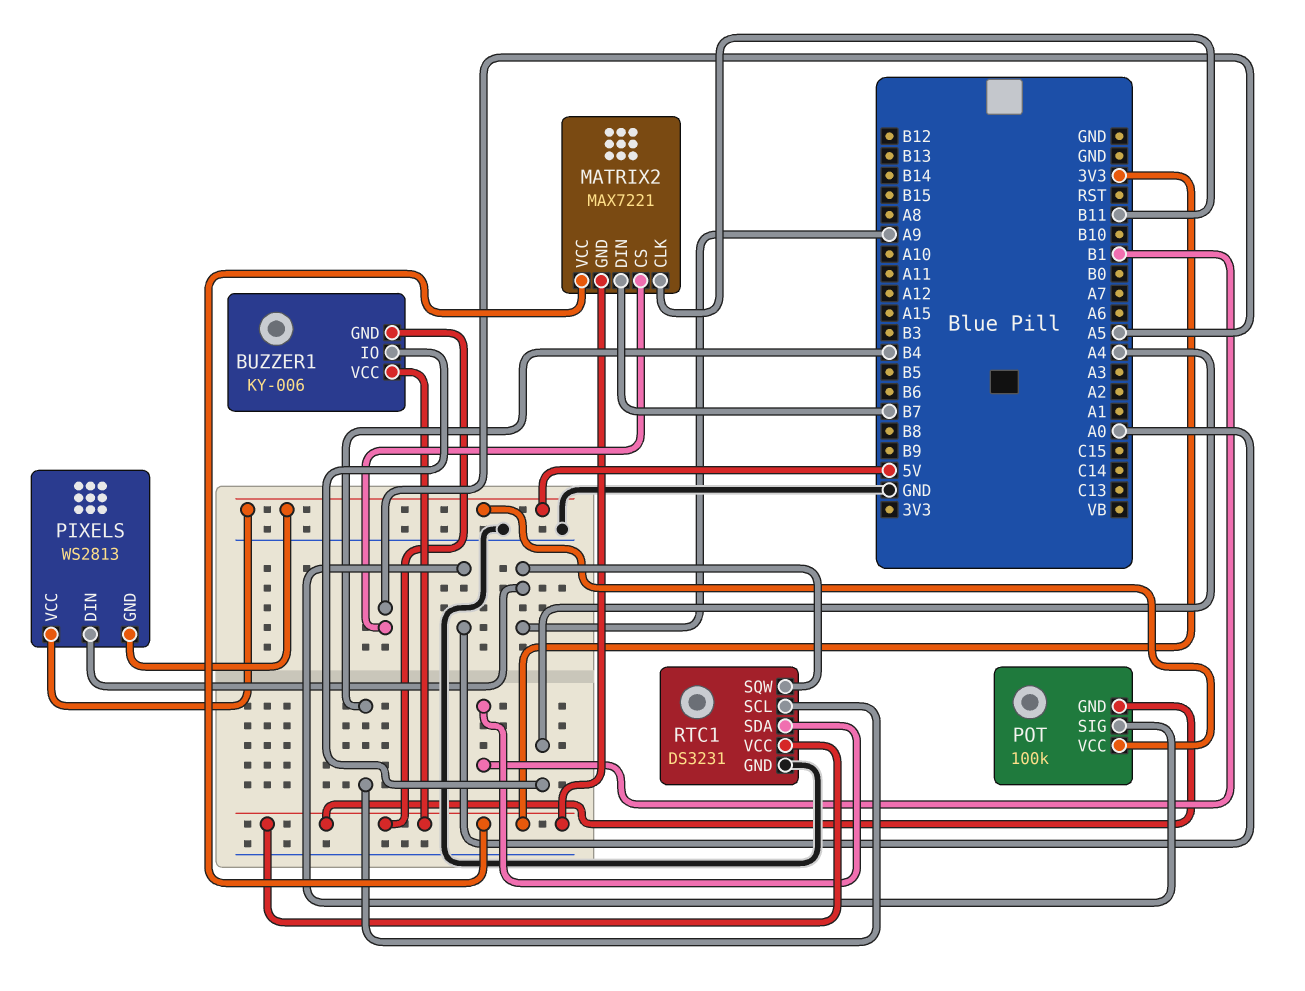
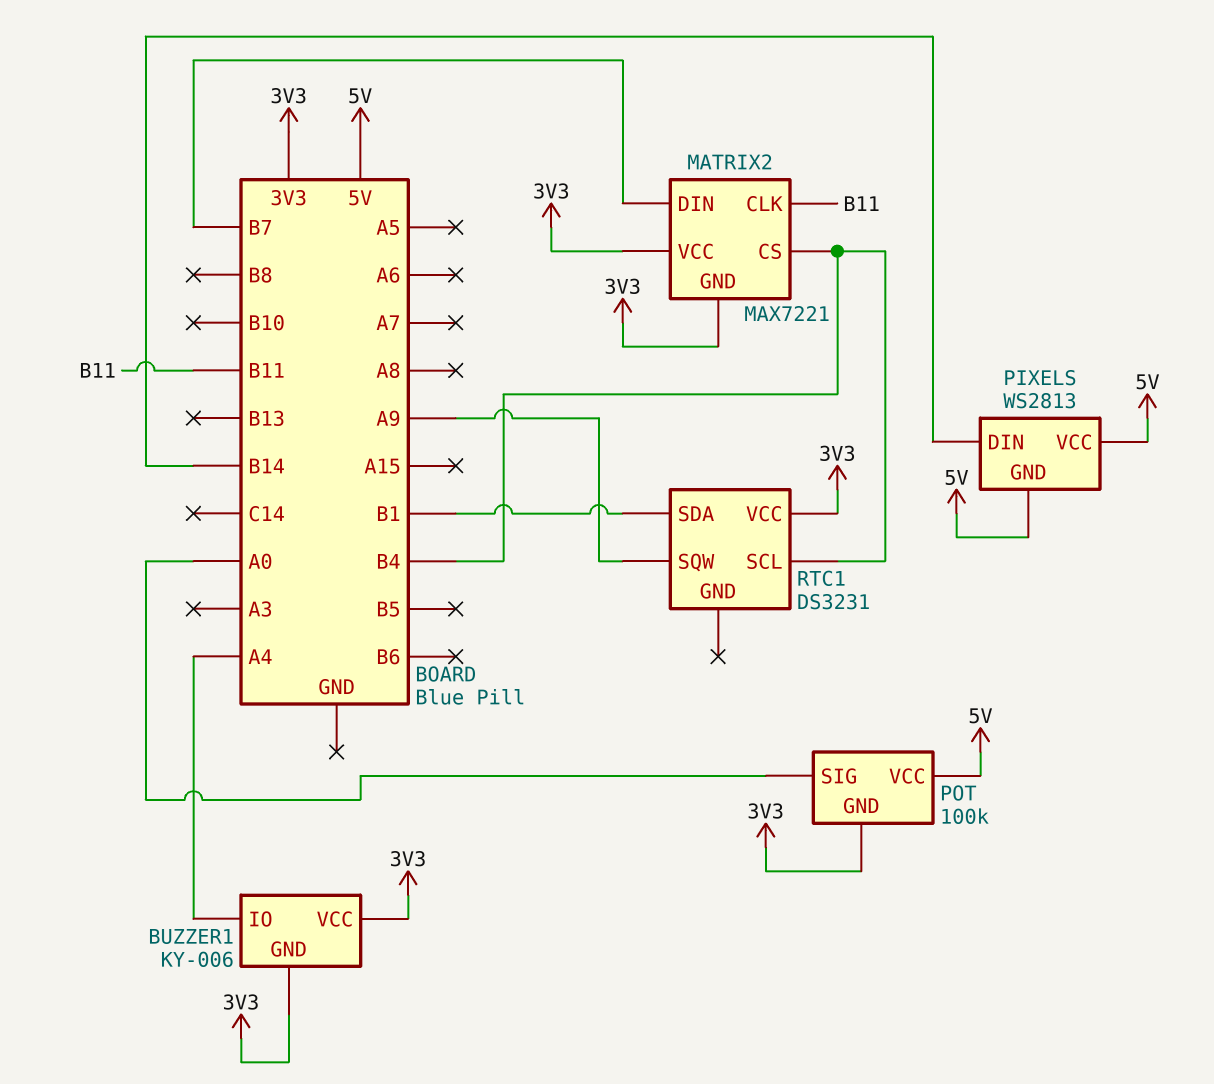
MATRIX2 pin CS: A5 -> B4
PIXELS pin DIN: A9 -> B14
RTC1 pin GND: GND -> none

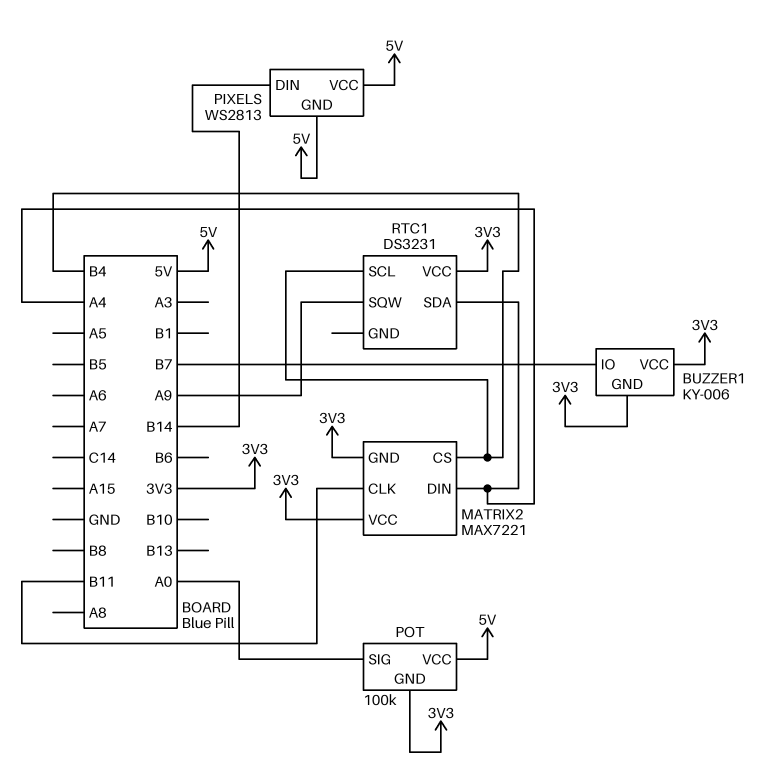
BUZZER1 pin IO: A4 -> B7
MATRIX2 pin DIN: B7 -> A4
RTC1 pin SDA: B1 -> A4

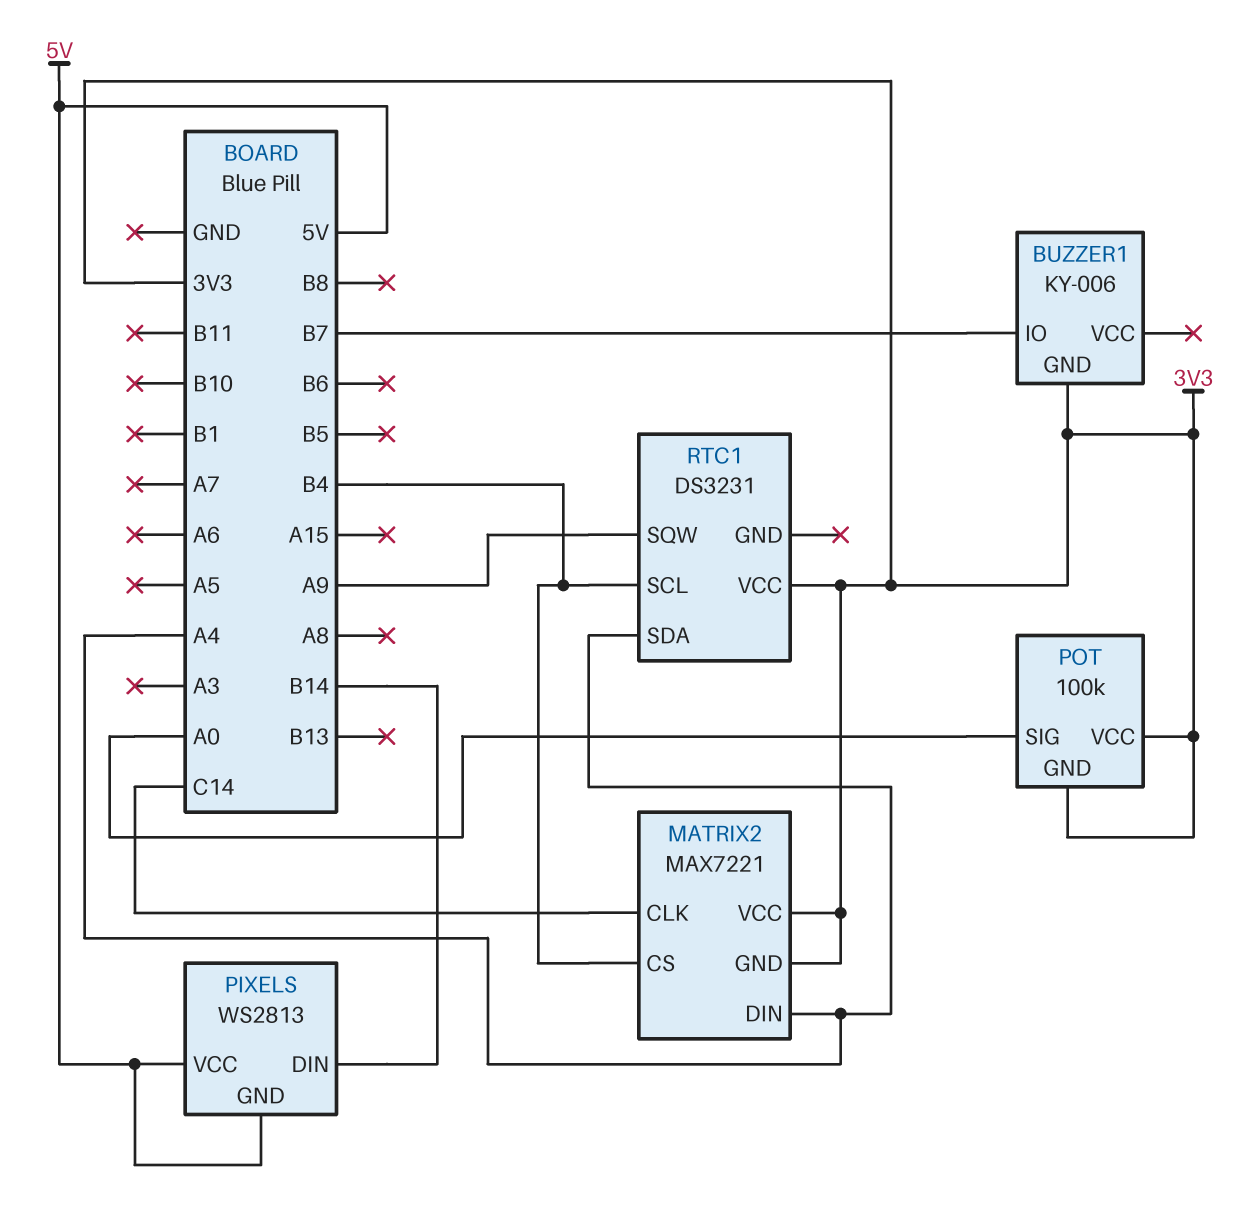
BUZZER1 pin VCC: 3V3 -> none
MATRIX2 pin CLK: B11 -> C14
POT pin VCC: 5V -> 3V3

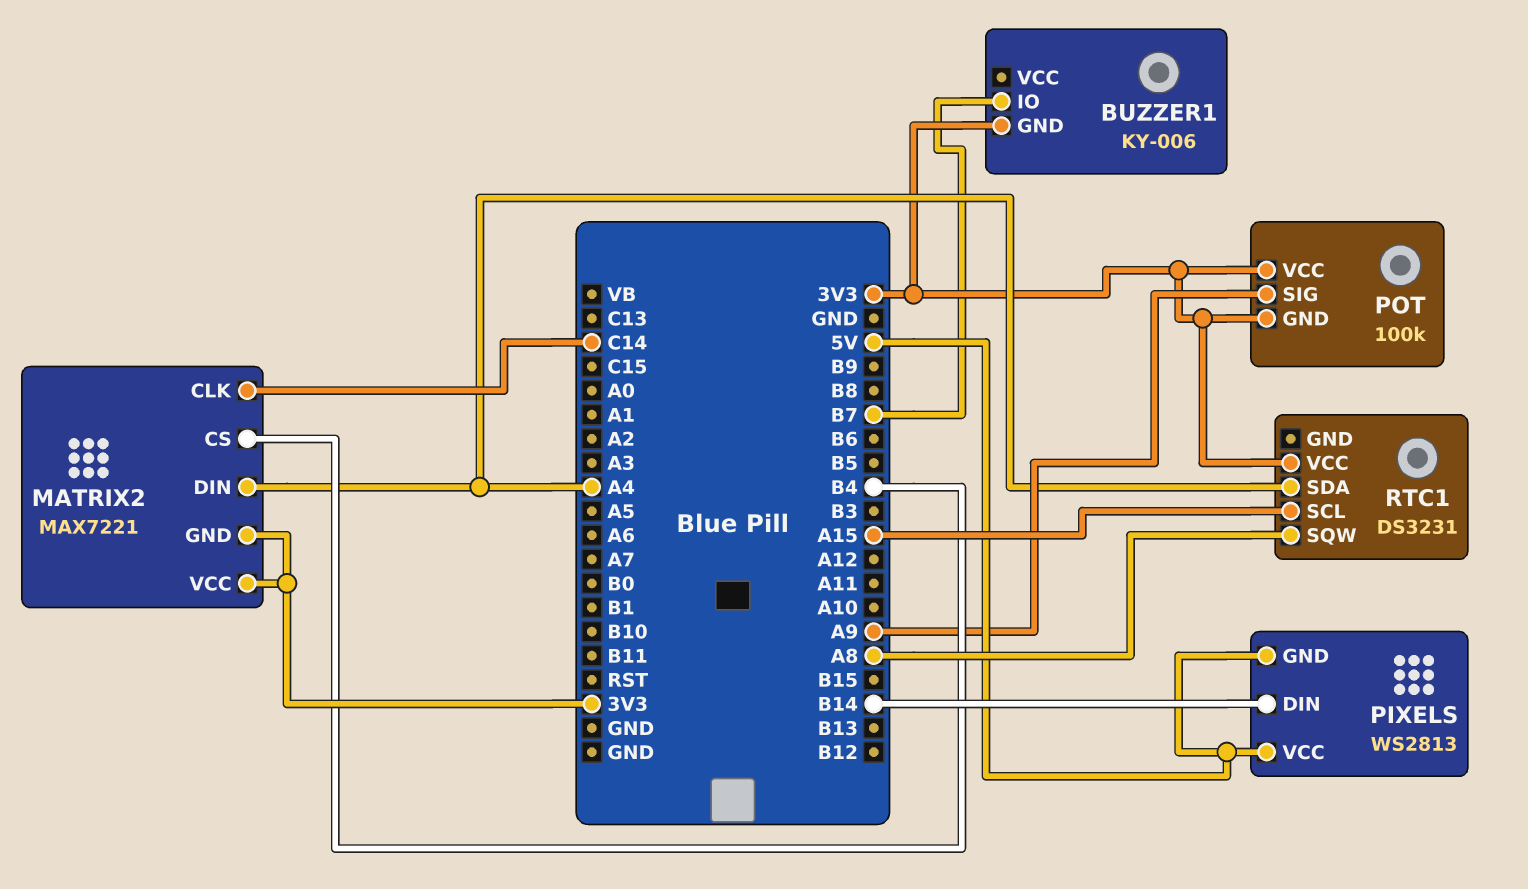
POT pin SIG: A0 -> A9
RTC1 pin SCL: B4 -> A15
RTC1 pin SQW: A9 -> A8

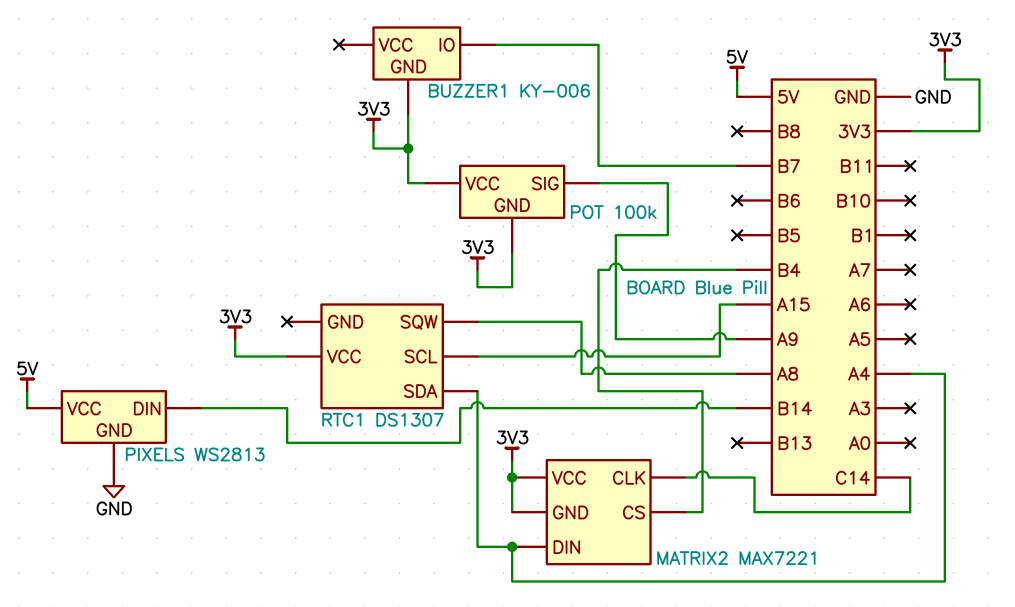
PIXELS pin GND: 5V -> GND
RTC1: DS3231 -> DS1307

